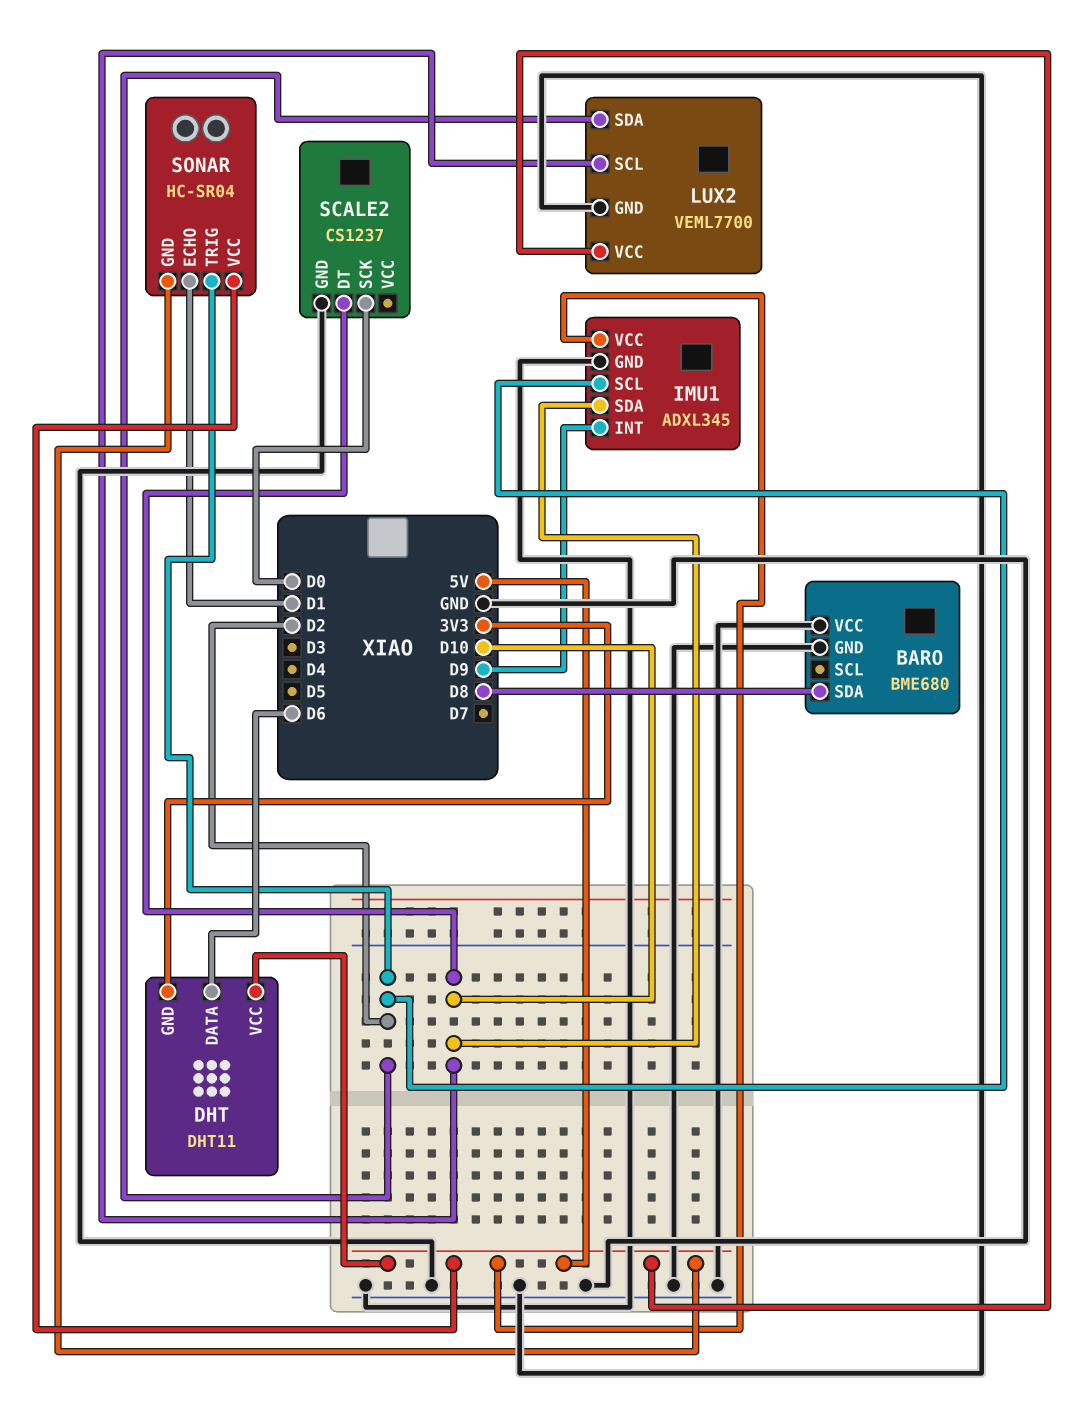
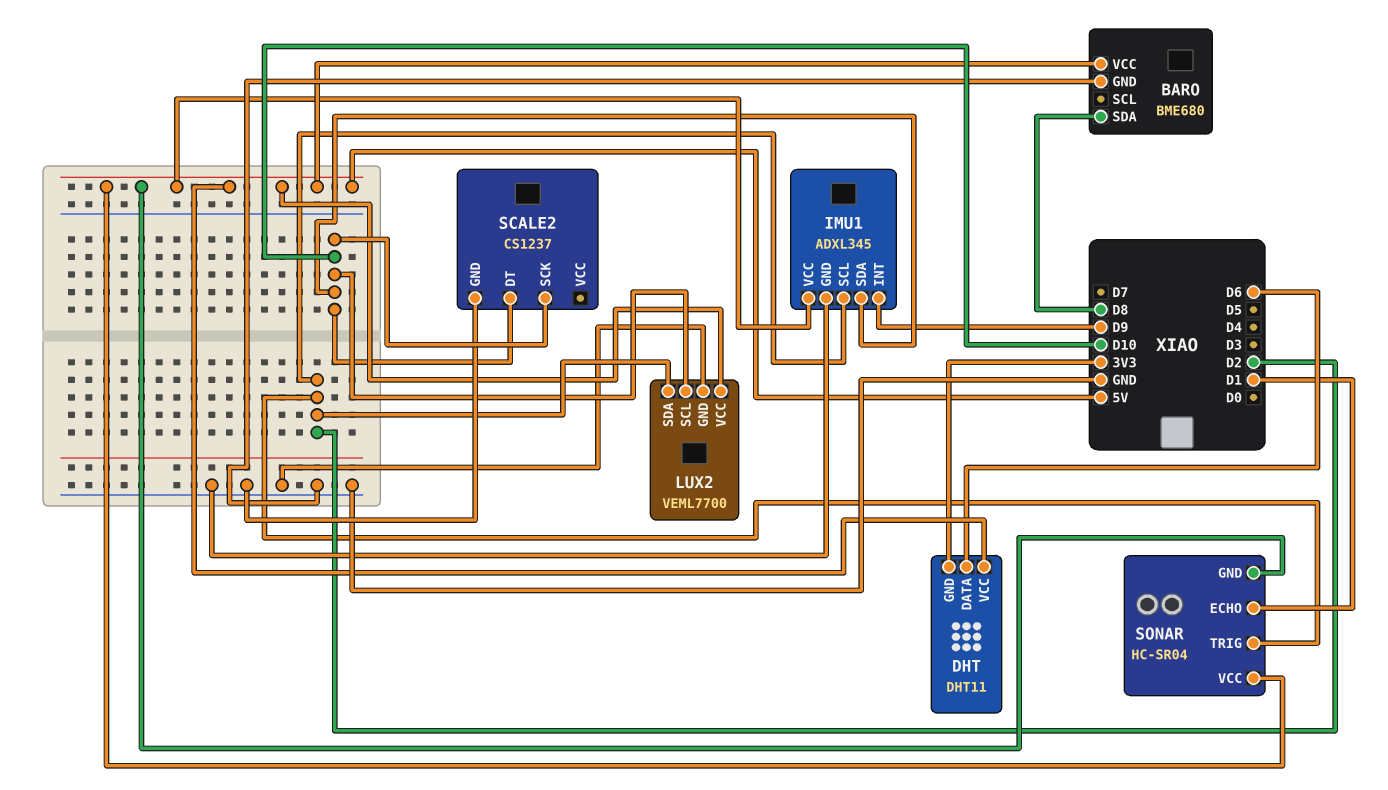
BARO pin VCC: GND -> 5V
SCALE2 pin SCK: D0 -> D10

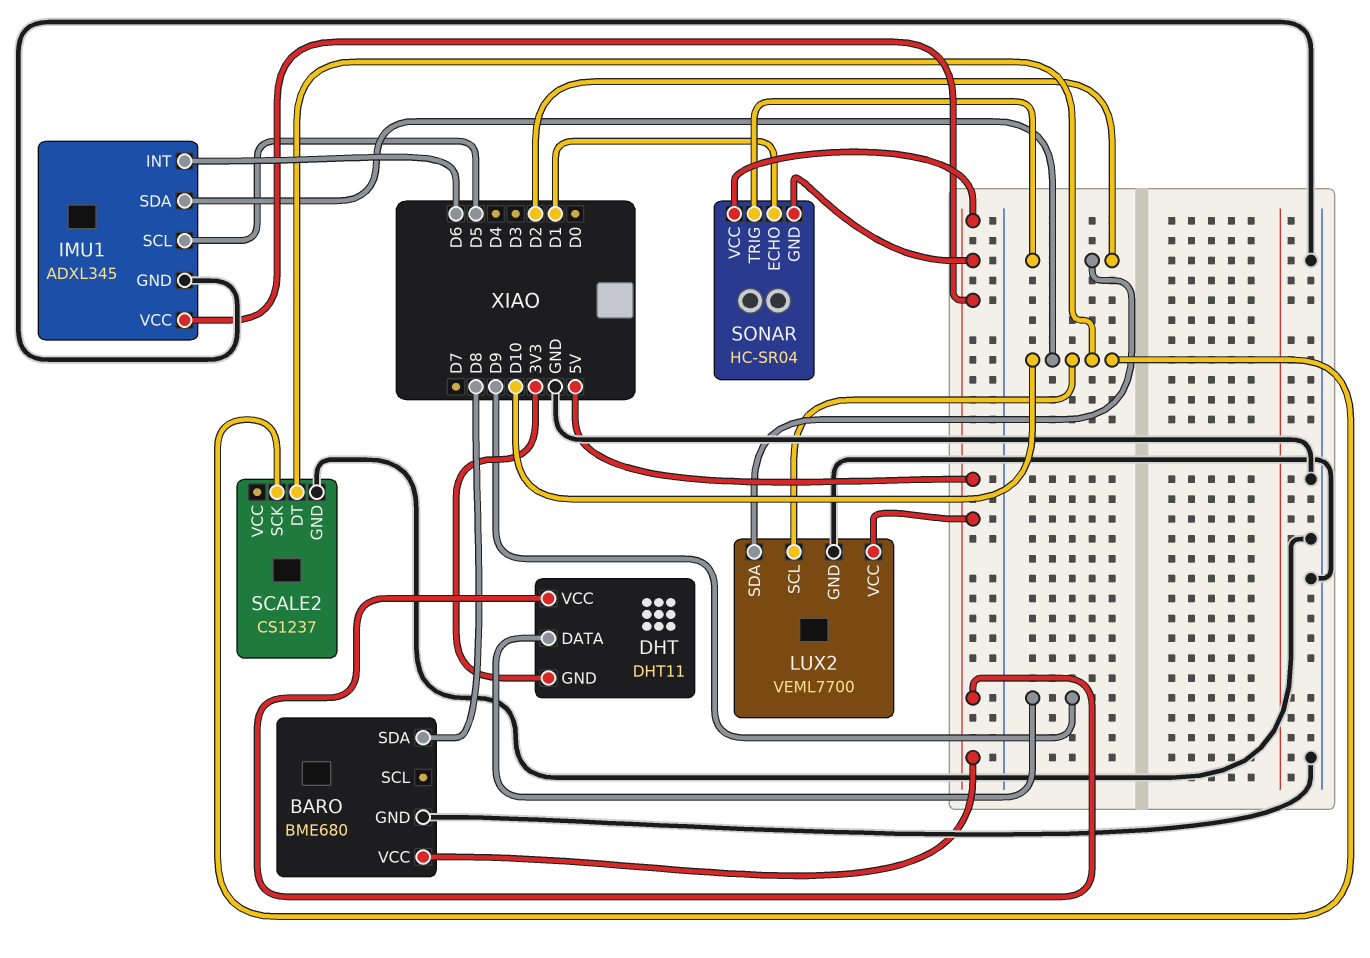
DHT pin DATA: D6 -> D9
IMU1 pin INT: D9 -> D6
IMU1 pin SCL: D2 -> D5

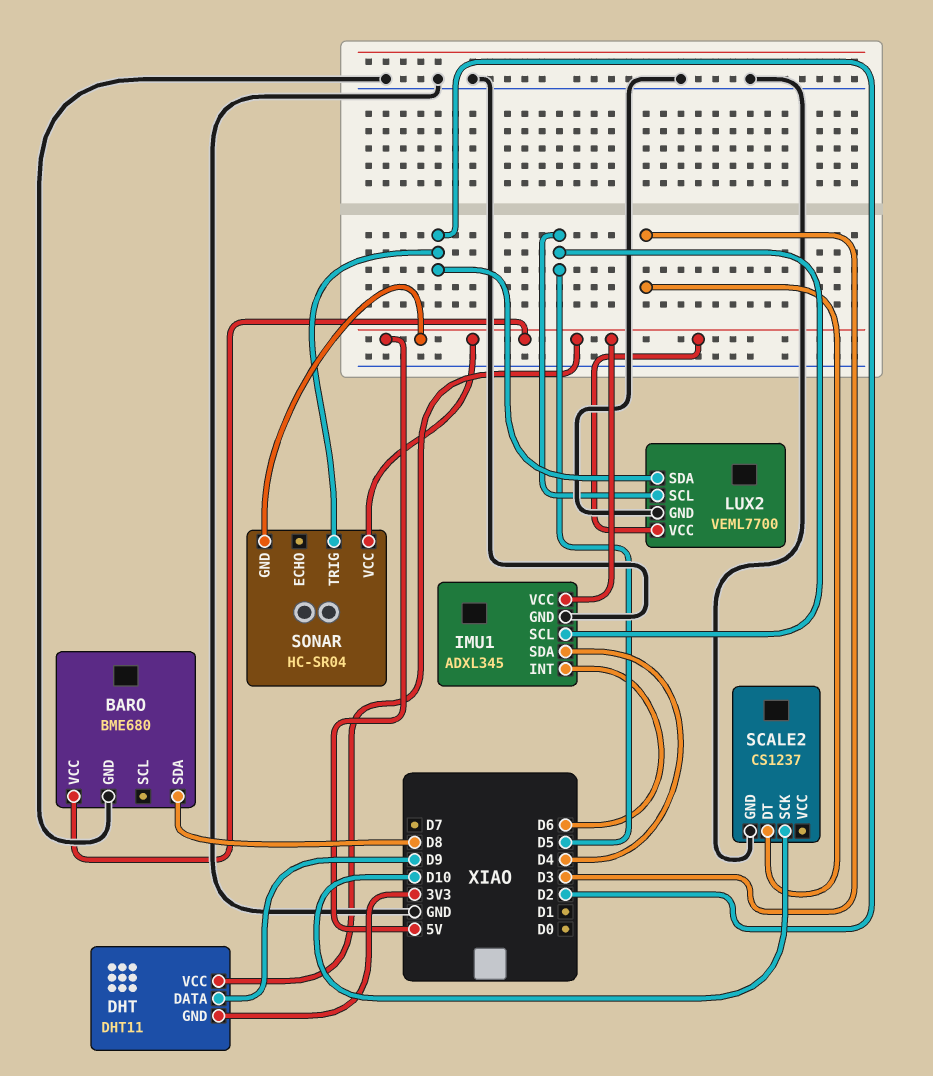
IMU1 pin SDA: D10 -> D4
LUX2 pin SCL: D10 -> D5
SCALE2 pin DT: D10 -> D3
SONAR pin ECHO: D1 -> none

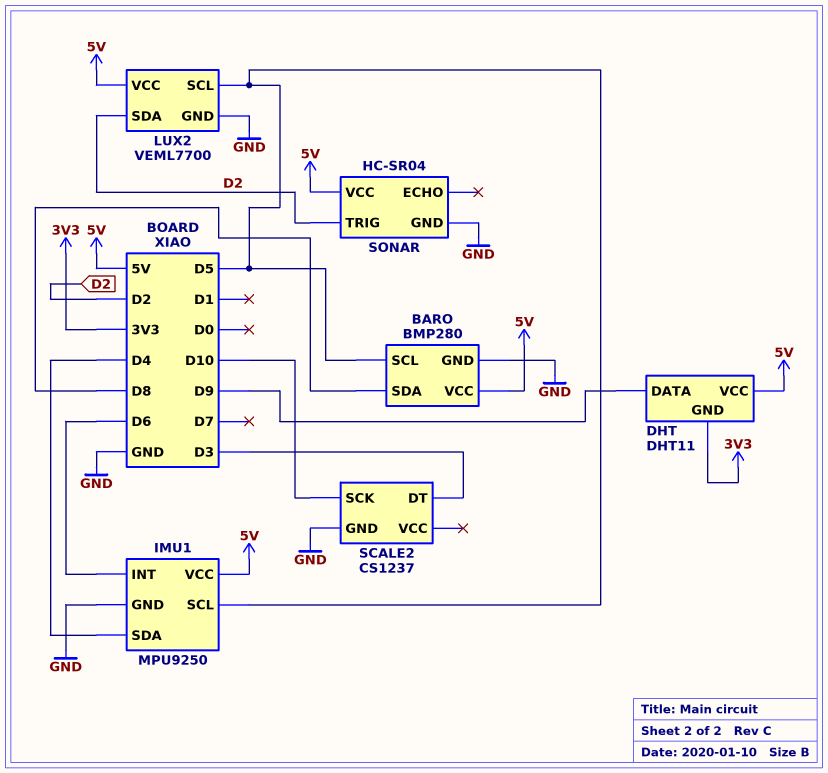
BARO: BME680 -> BMP280
BARO pin SCL: none -> D5
IMU1: ADXL345 -> MPU9250
SONAR pin GND: 5V -> GND

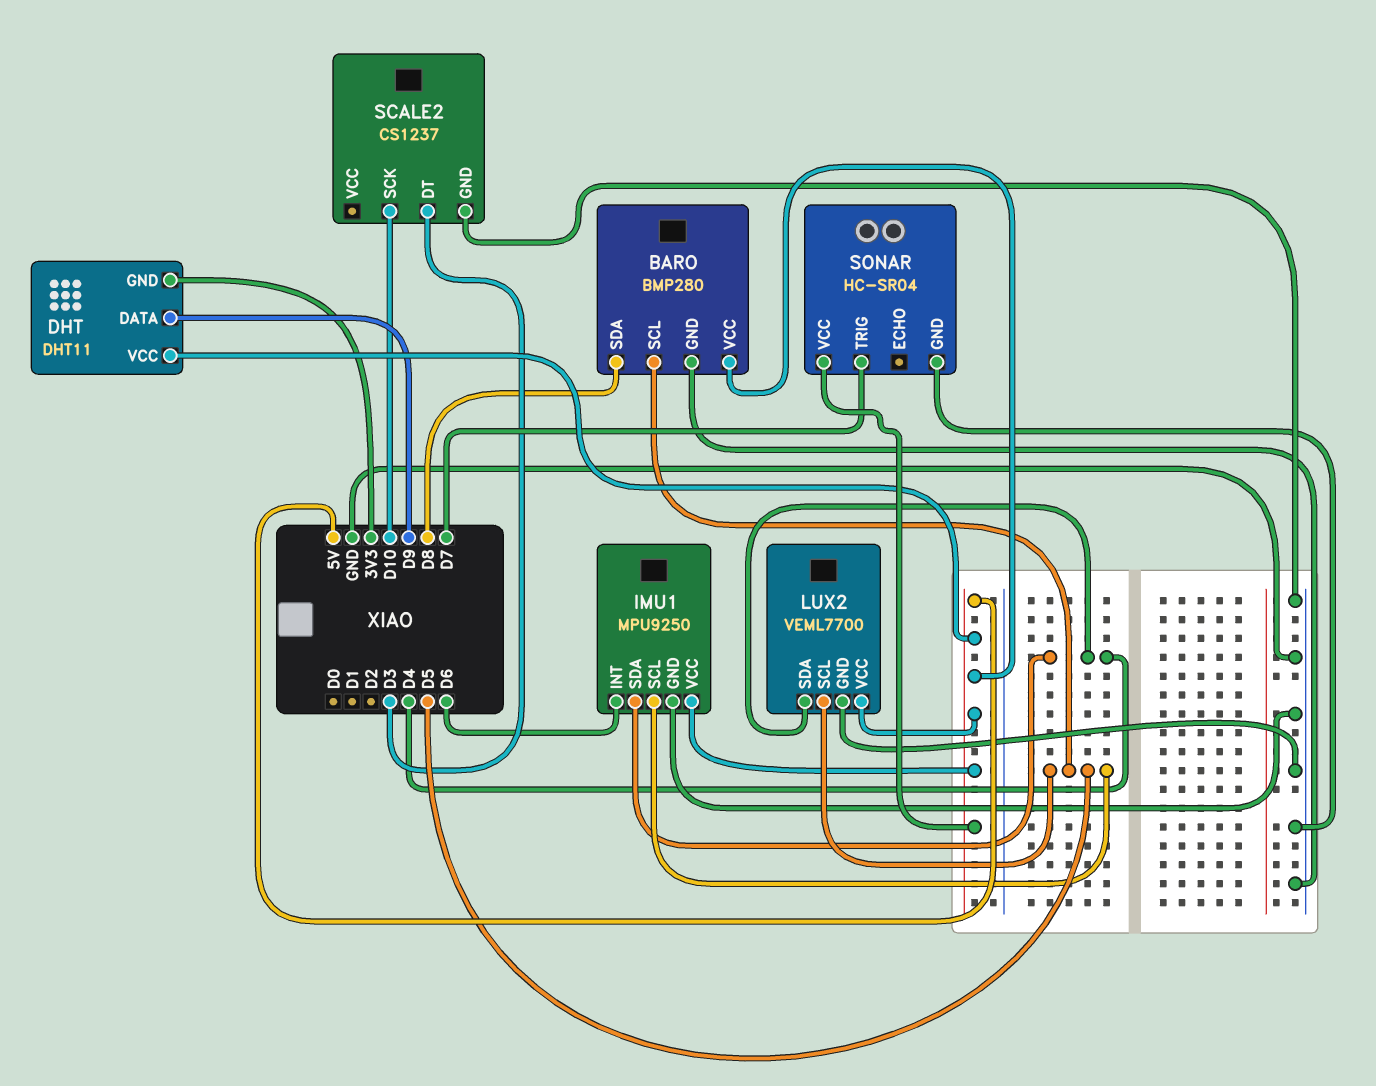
LUX2 pin SDA: D2 -> D4
SONAR pin TRIG: D2 -> D7

